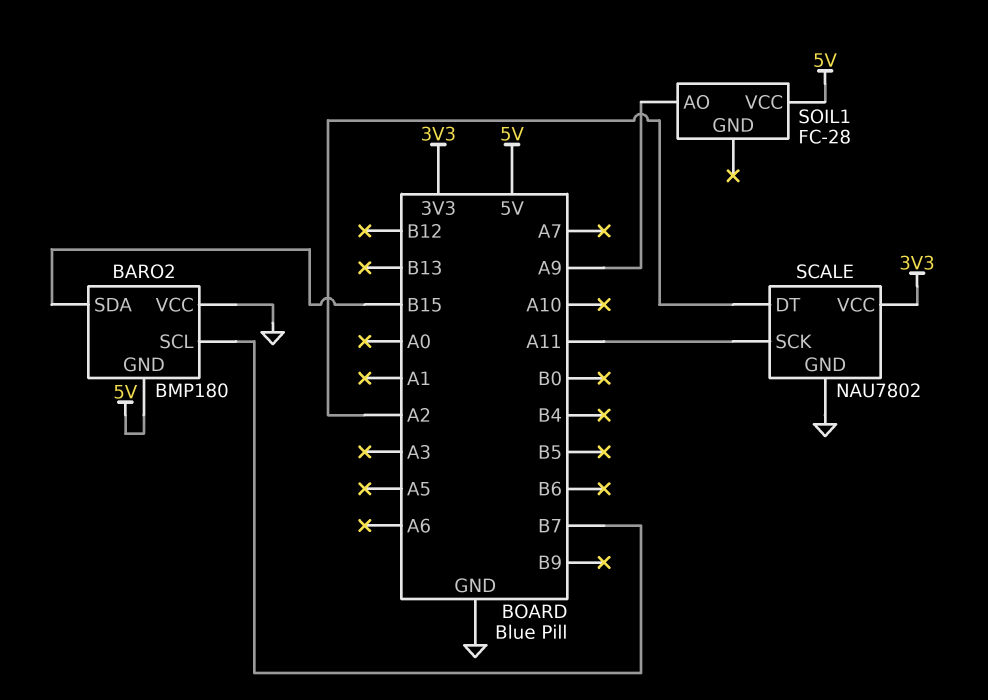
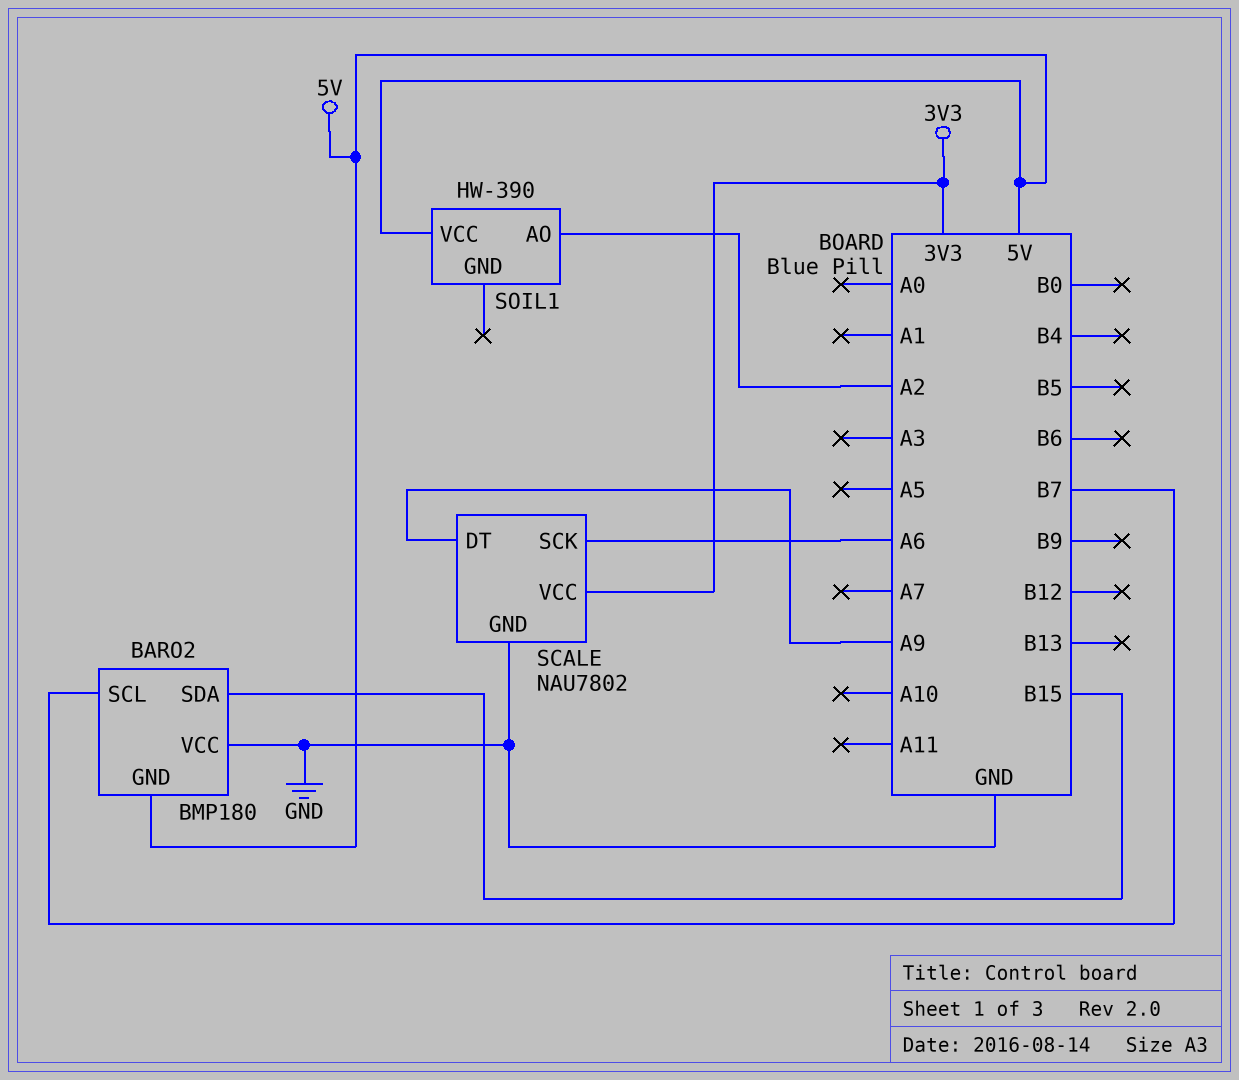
SCALE pin DT: A2 -> A9
SCALE pin SCK: A11 -> A6
SOIL1: FC-28 -> HW-390
SOIL1 pin AO: A9 -> A2

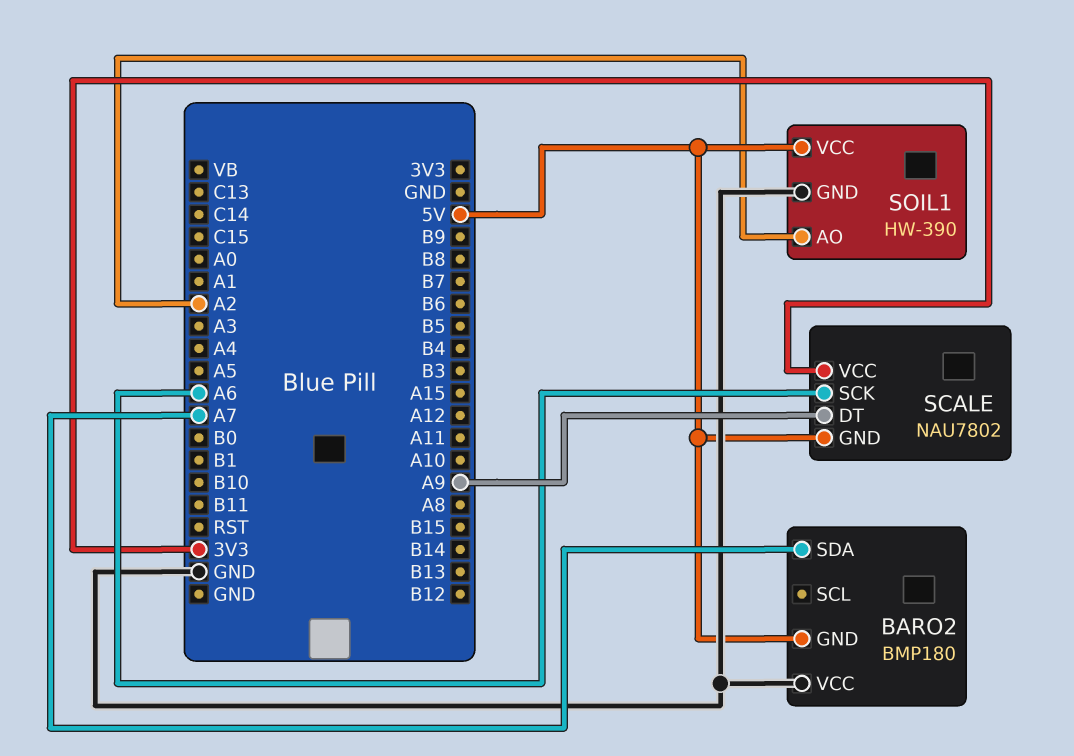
BARO2 pin SCL: B7 -> none
BARO2 pin SDA: B15 -> A7
SCALE pin GND: GND -> 5V
SOIL1 pin GND: none -> GND

